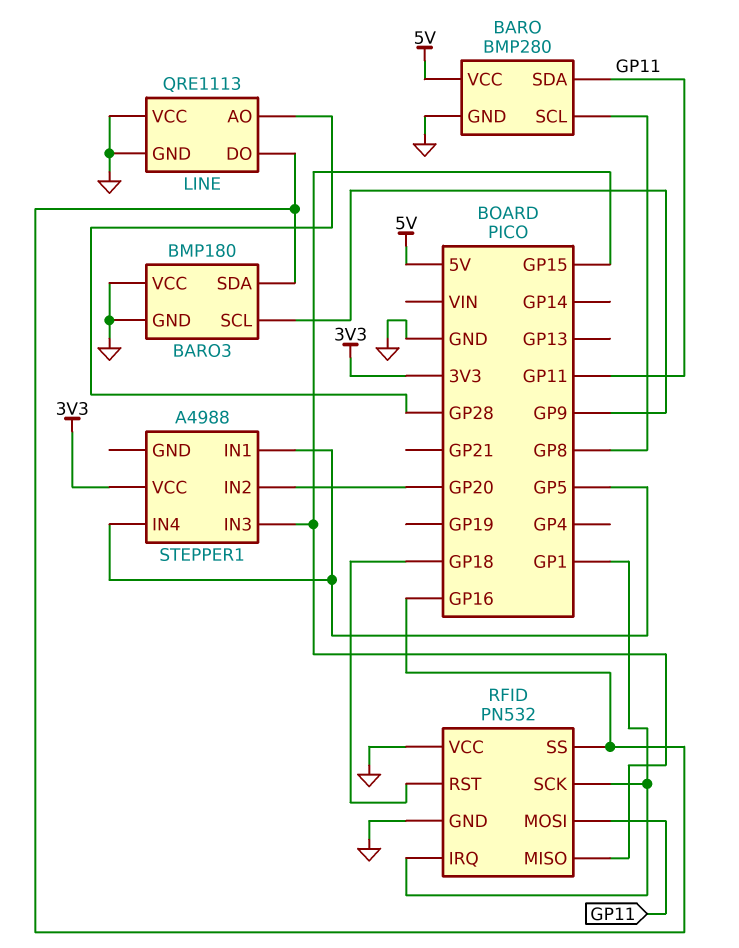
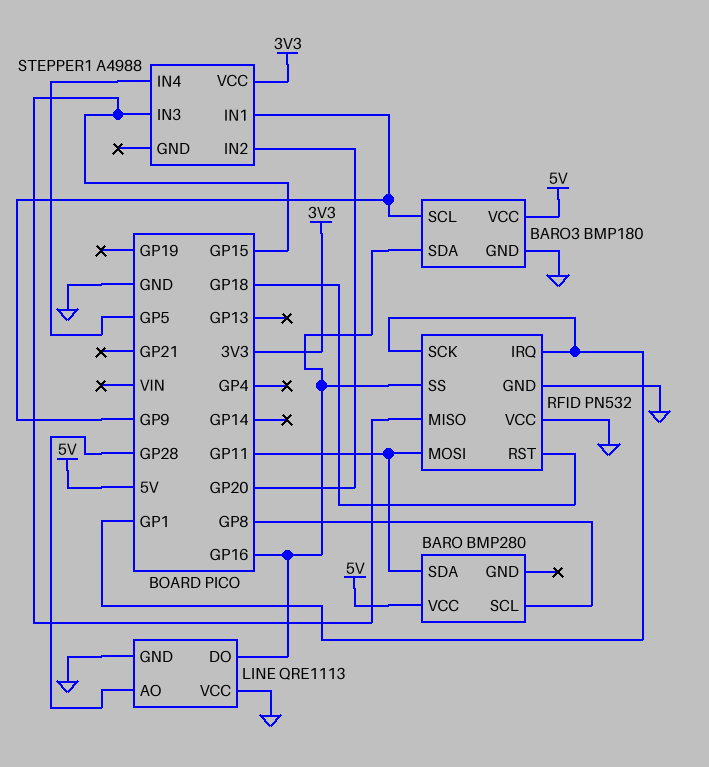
BARO pin GND: GND -> none
BARO3 pin VCC: GND -> 5V
STEPPER1 pin IN1: GP5 -> GP9

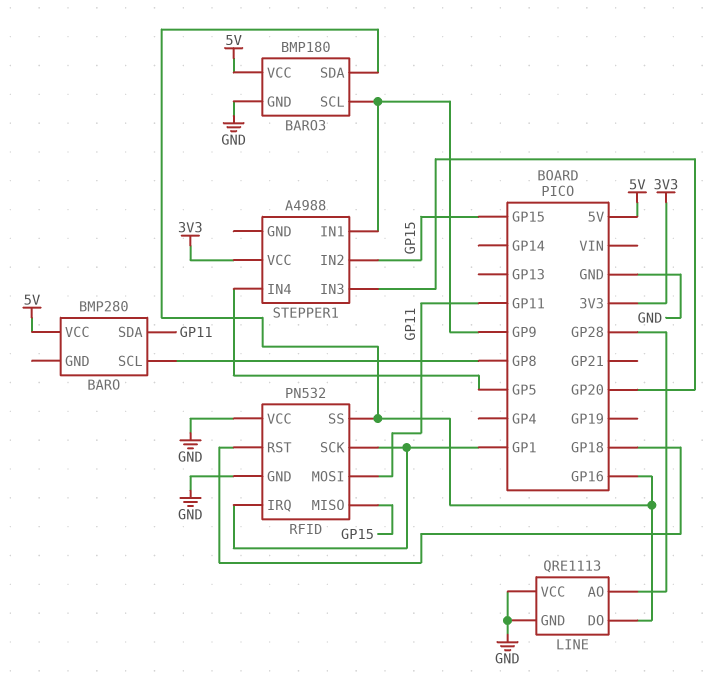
STEPPER1 pin IN2: GP20 -> GP15
STEPPER1 pin IN3: GP15 -> GP20

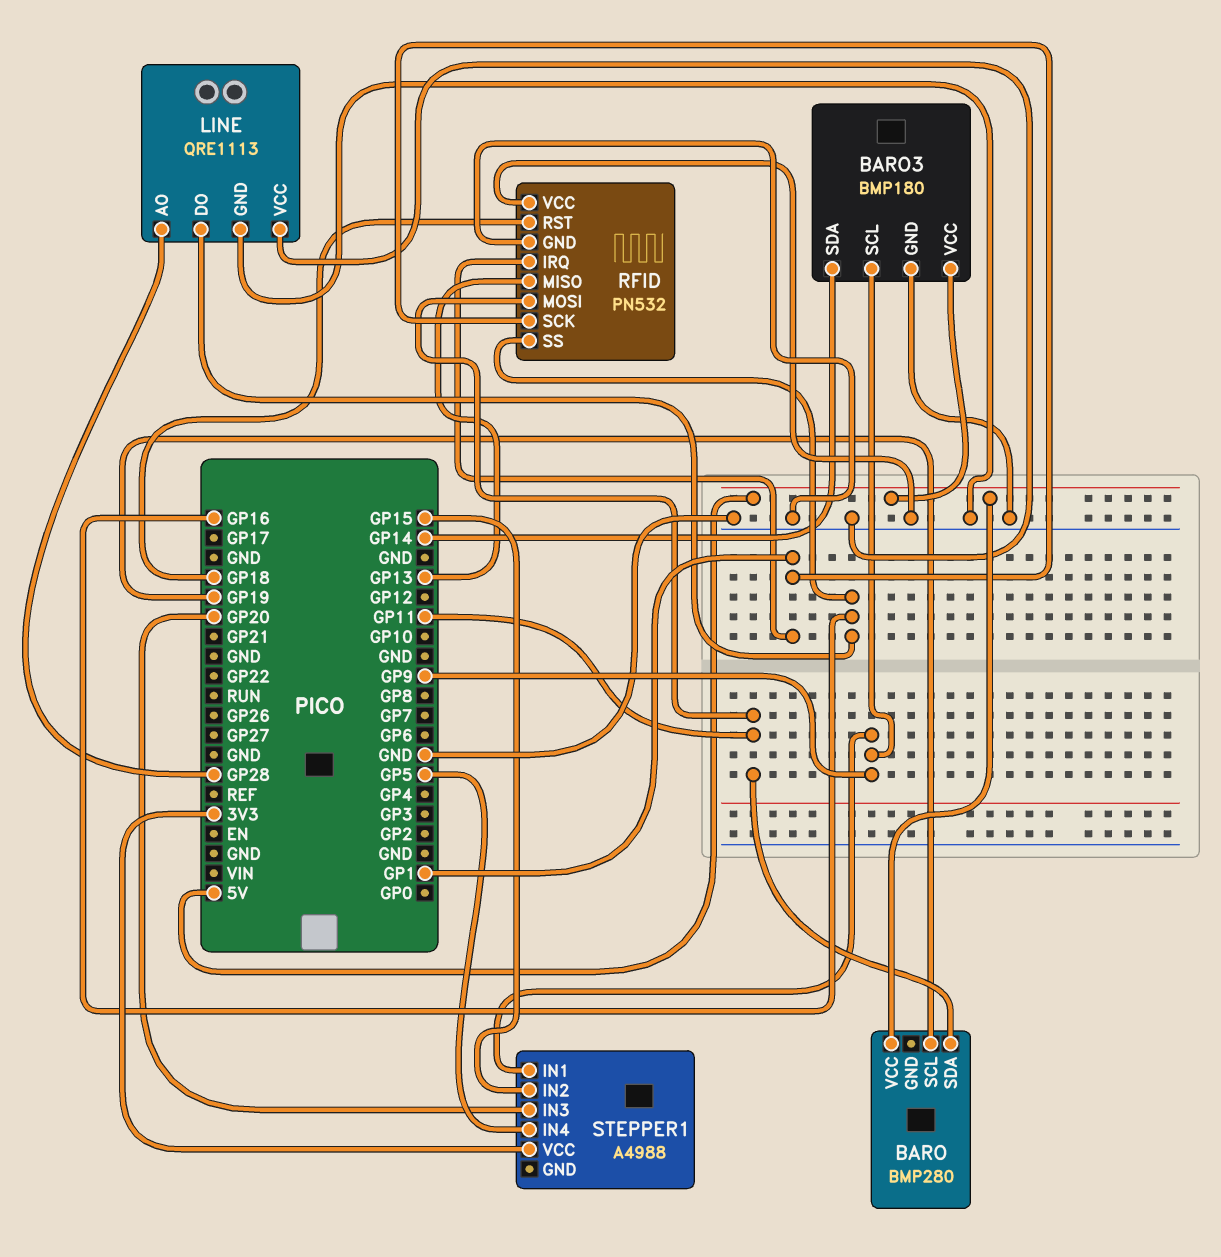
BARO pin SCL: GP8 -> GP19
BARO3 pin SDA: GP16 -> GP14
RFID pin MISO: GP15 -> GP13

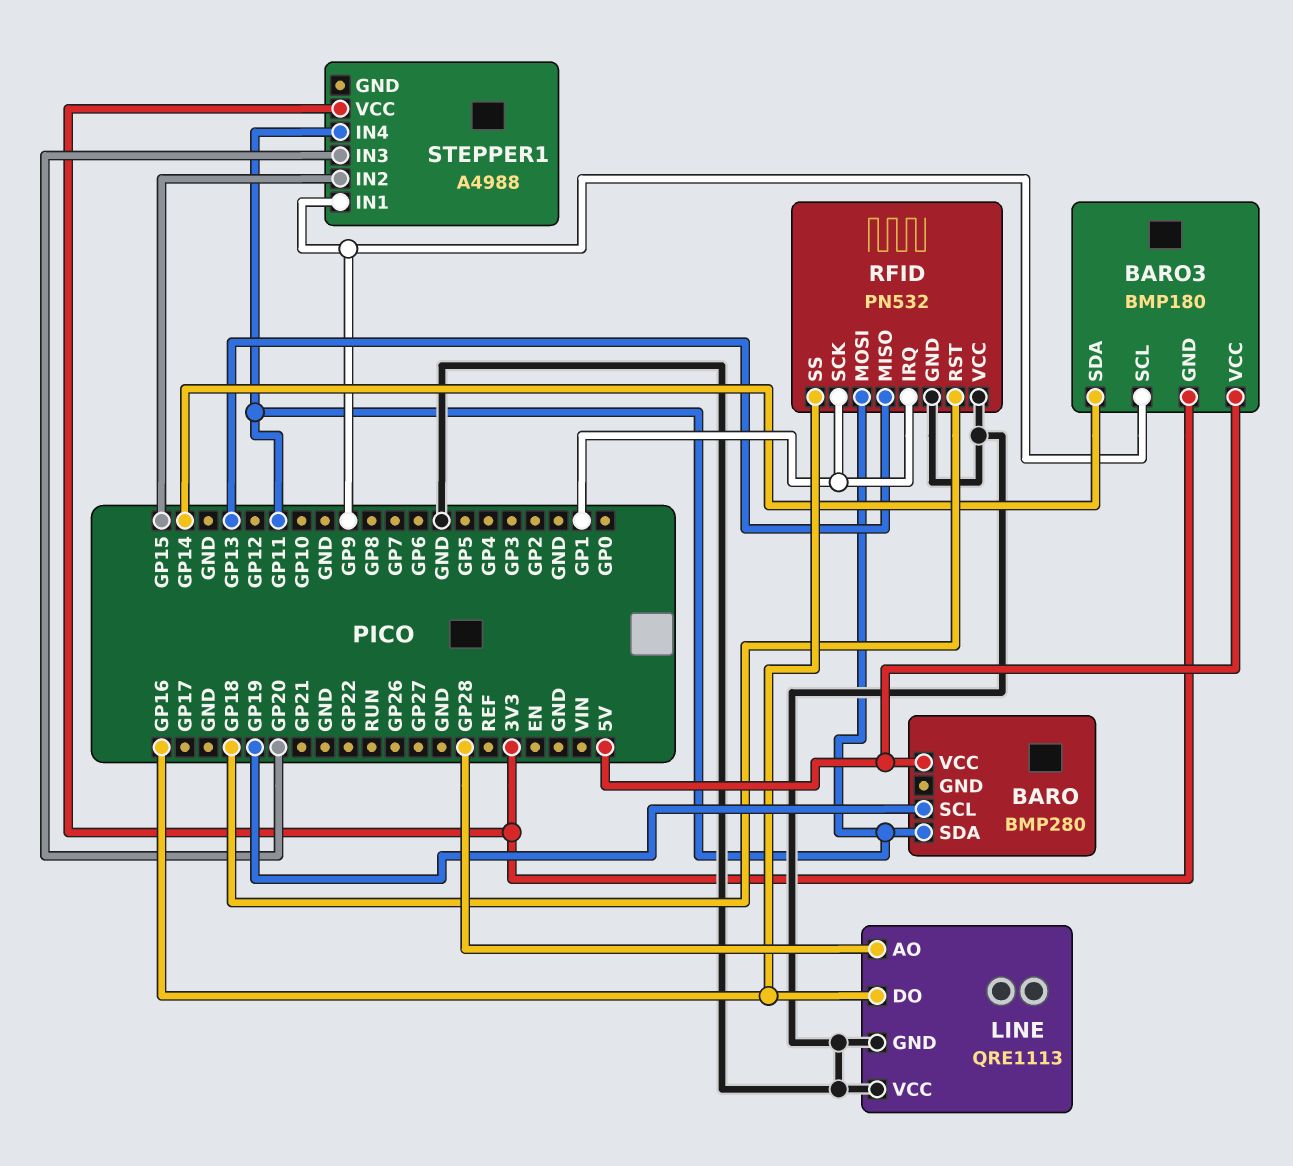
BARO3 pin GND: GND -> 3V3
STEPPER1 pin IN4: GP5 -> GP11

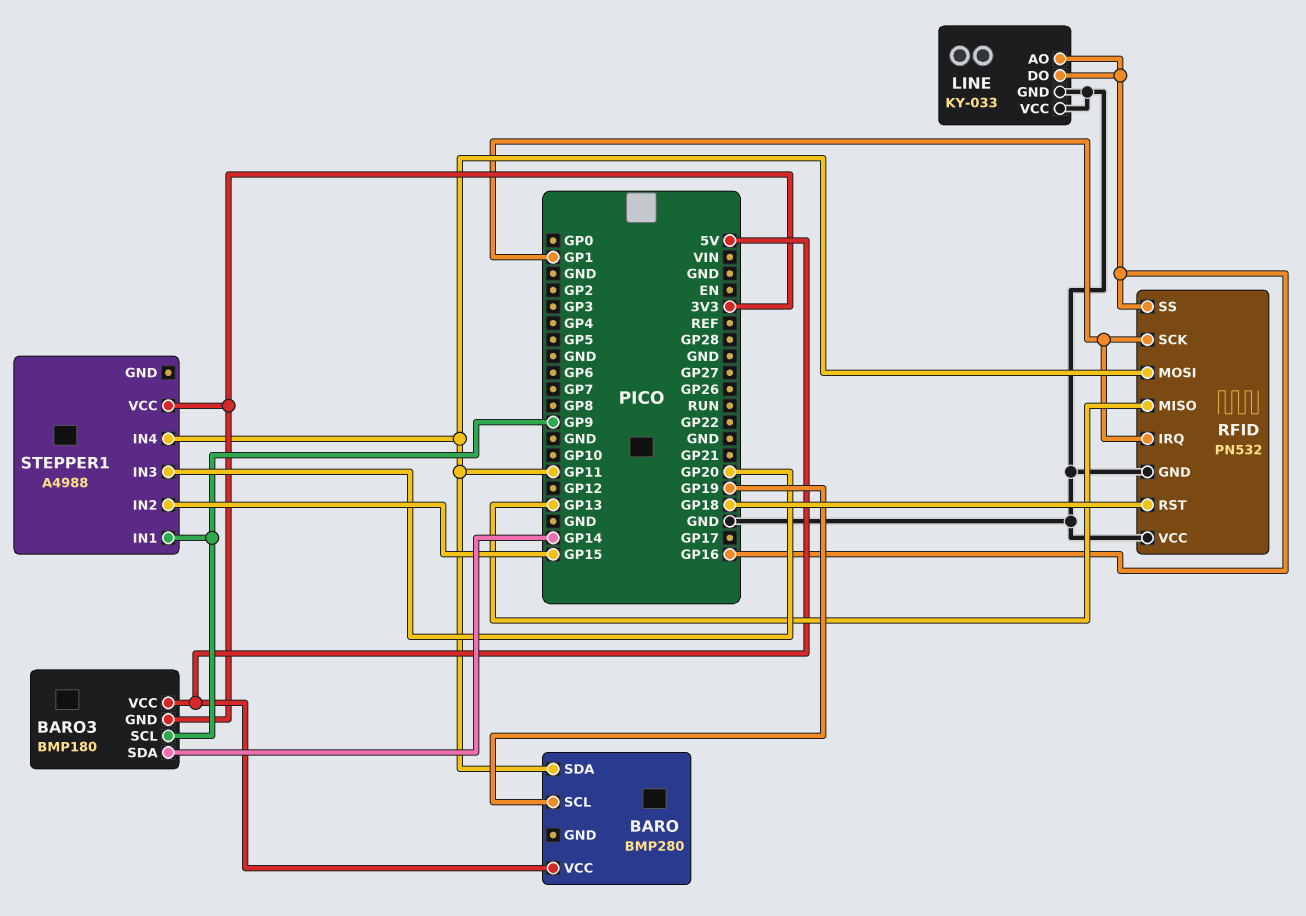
LINE: QRE1113 -> KY-033
LINE pin AO: GP28 -> GP16

